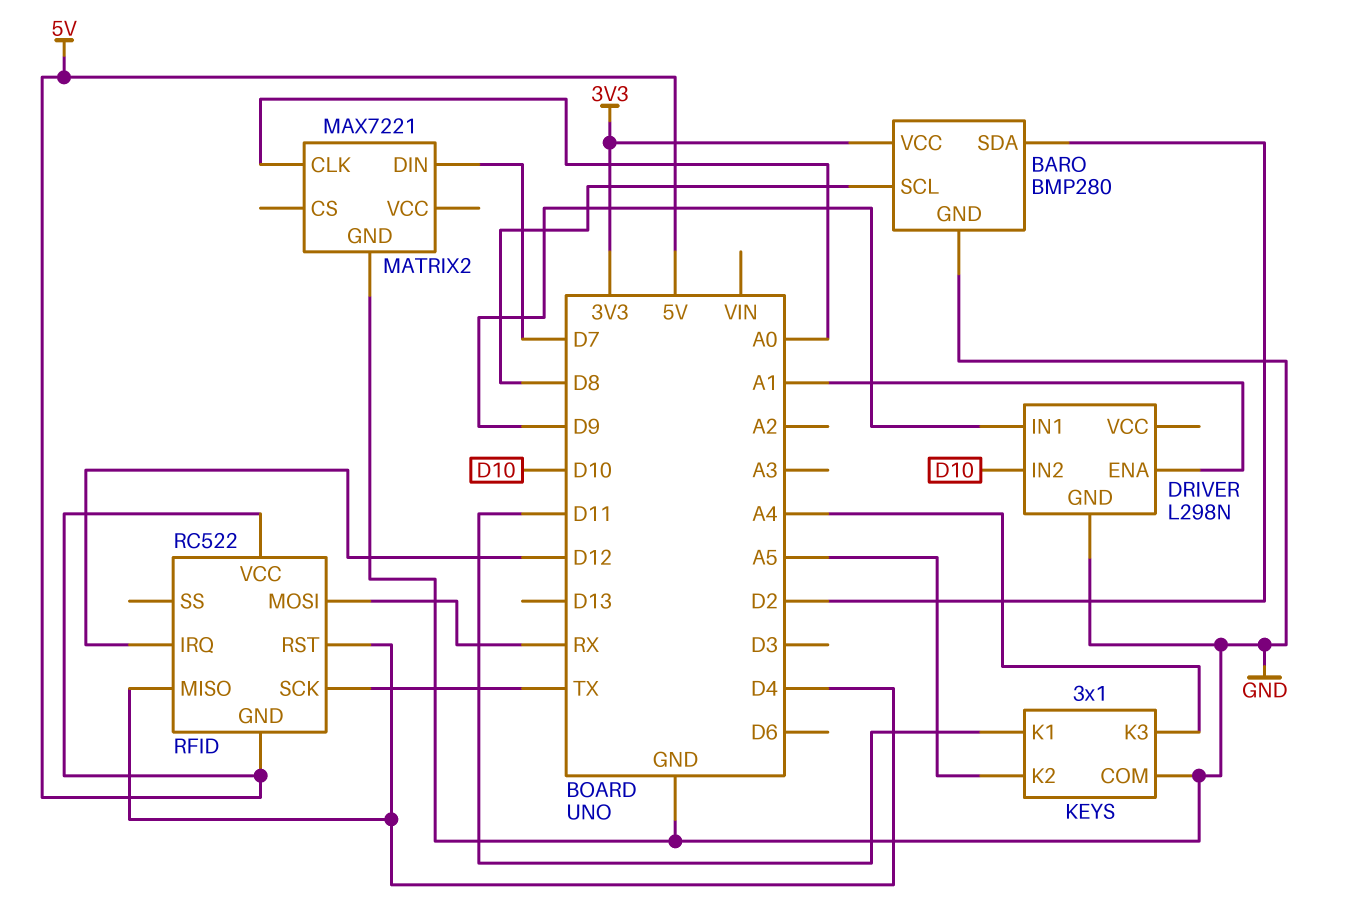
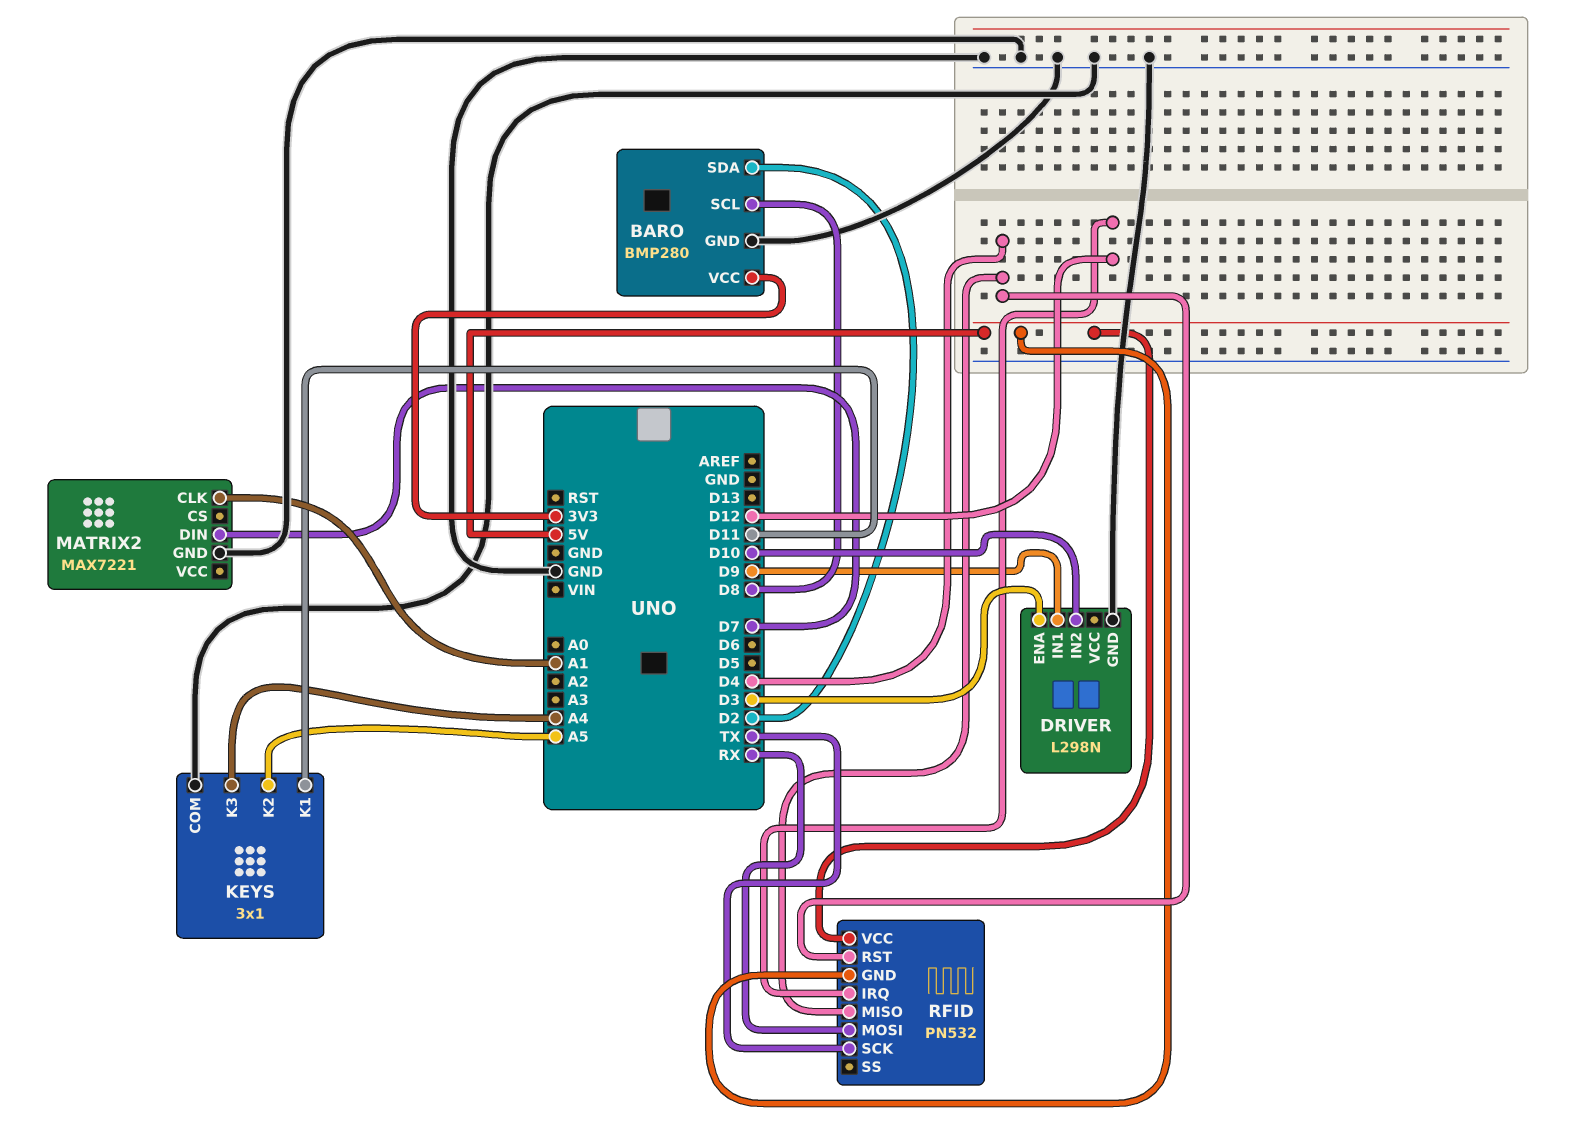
DRIVER pin ENA: A1 -> D3
MATRIX2 pin CLK: A0 -> A1
RFID: RC522 -> PN532

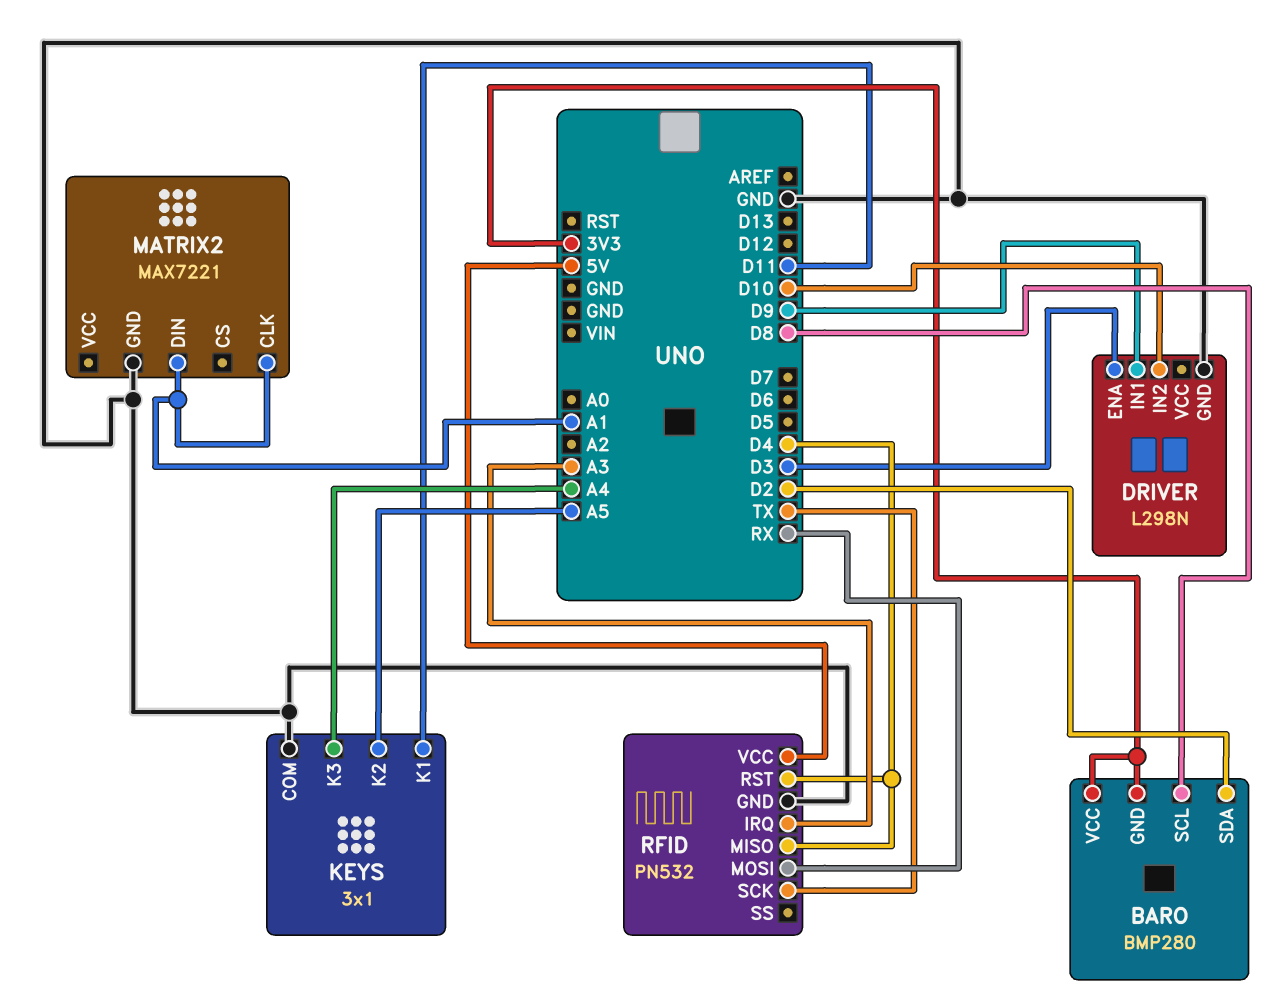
BARO pin GND: GND -> 3V3
MATRIX2 pin DIN: D7 -> A1
RFID pin GND: 5V -> GND
RFID pin IRQ: D12 -> A3

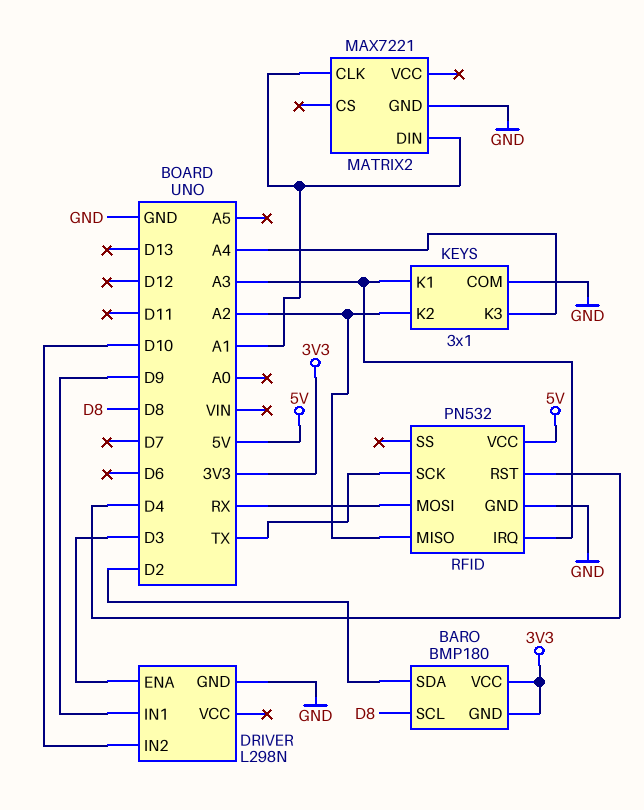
BARO: BMP280 -> BMP180
KEYS pin K1: D11 -> A3
KEYS pin K2: A5 -> A2
RFID pin MISO: D4 -> A2

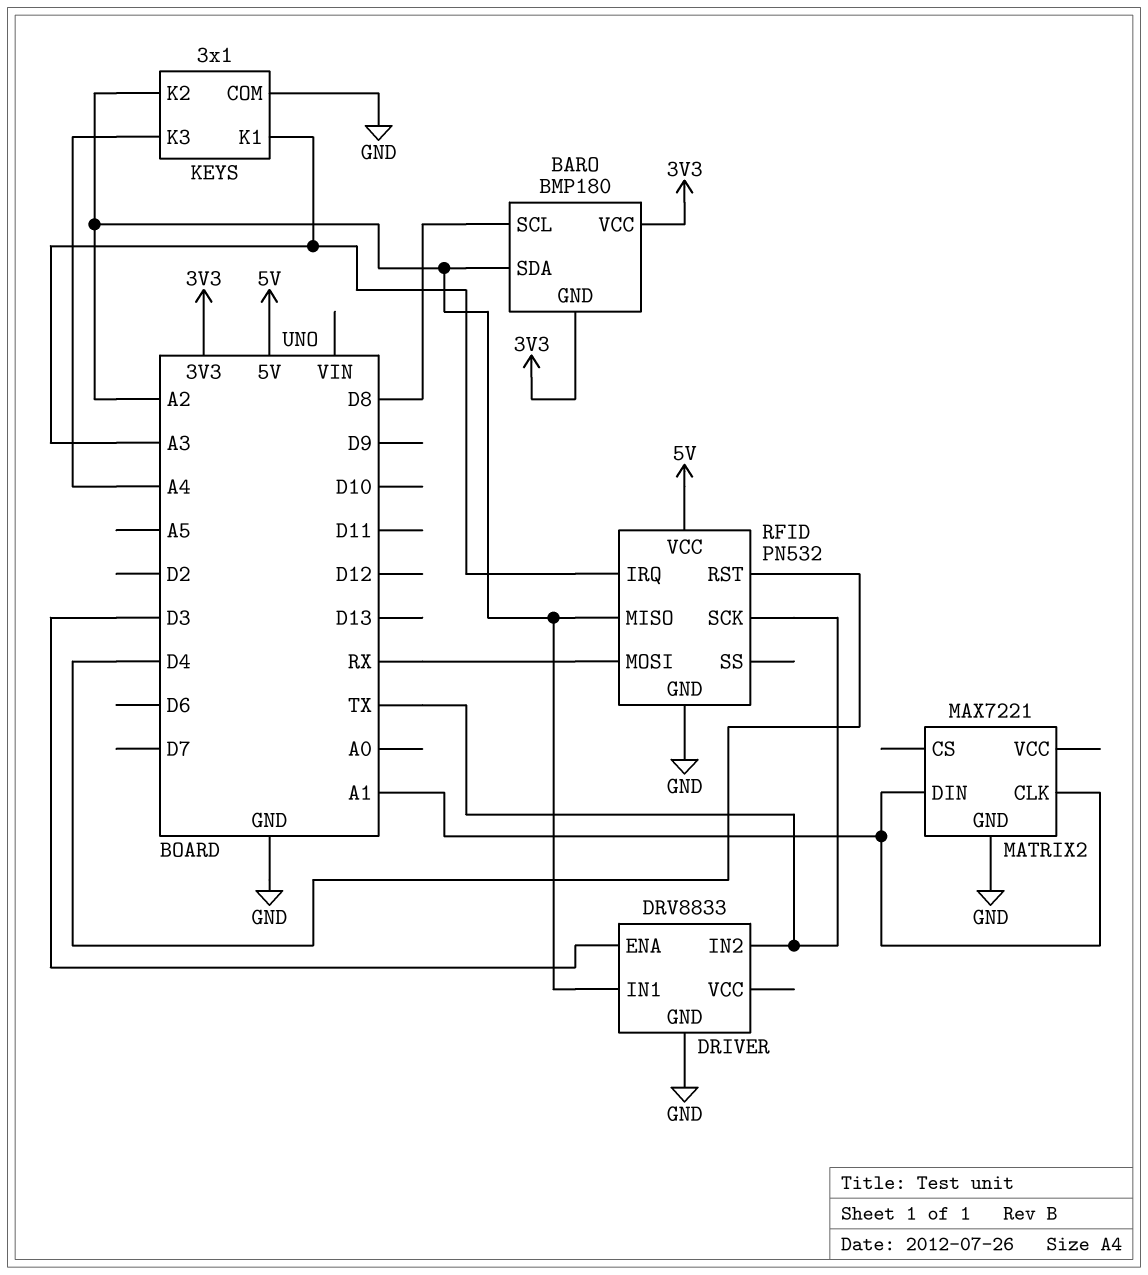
BARO pin SDA: D2 -> A2
DRIVER: L298N -> DRV8833
DRIVER pin IN1: D9 -> A2
DRIVER pin IN2: D10 -> TX

